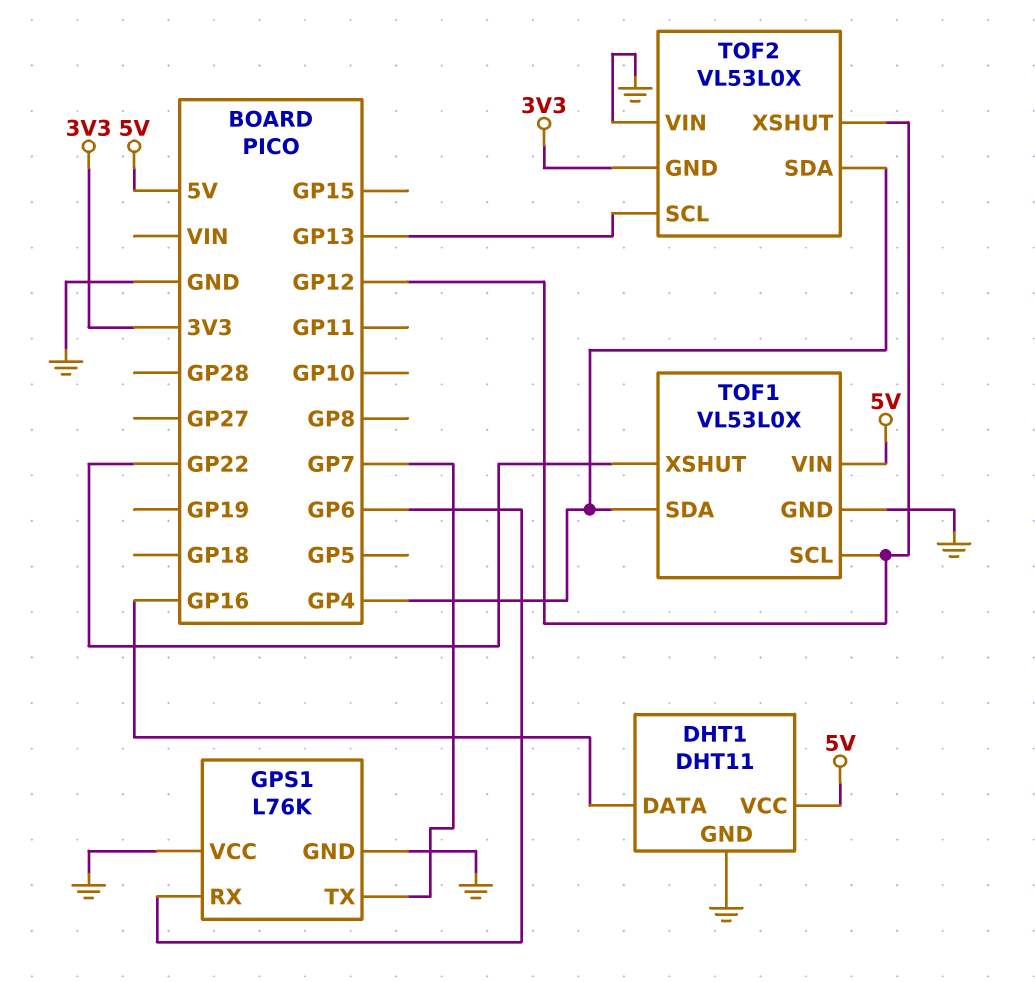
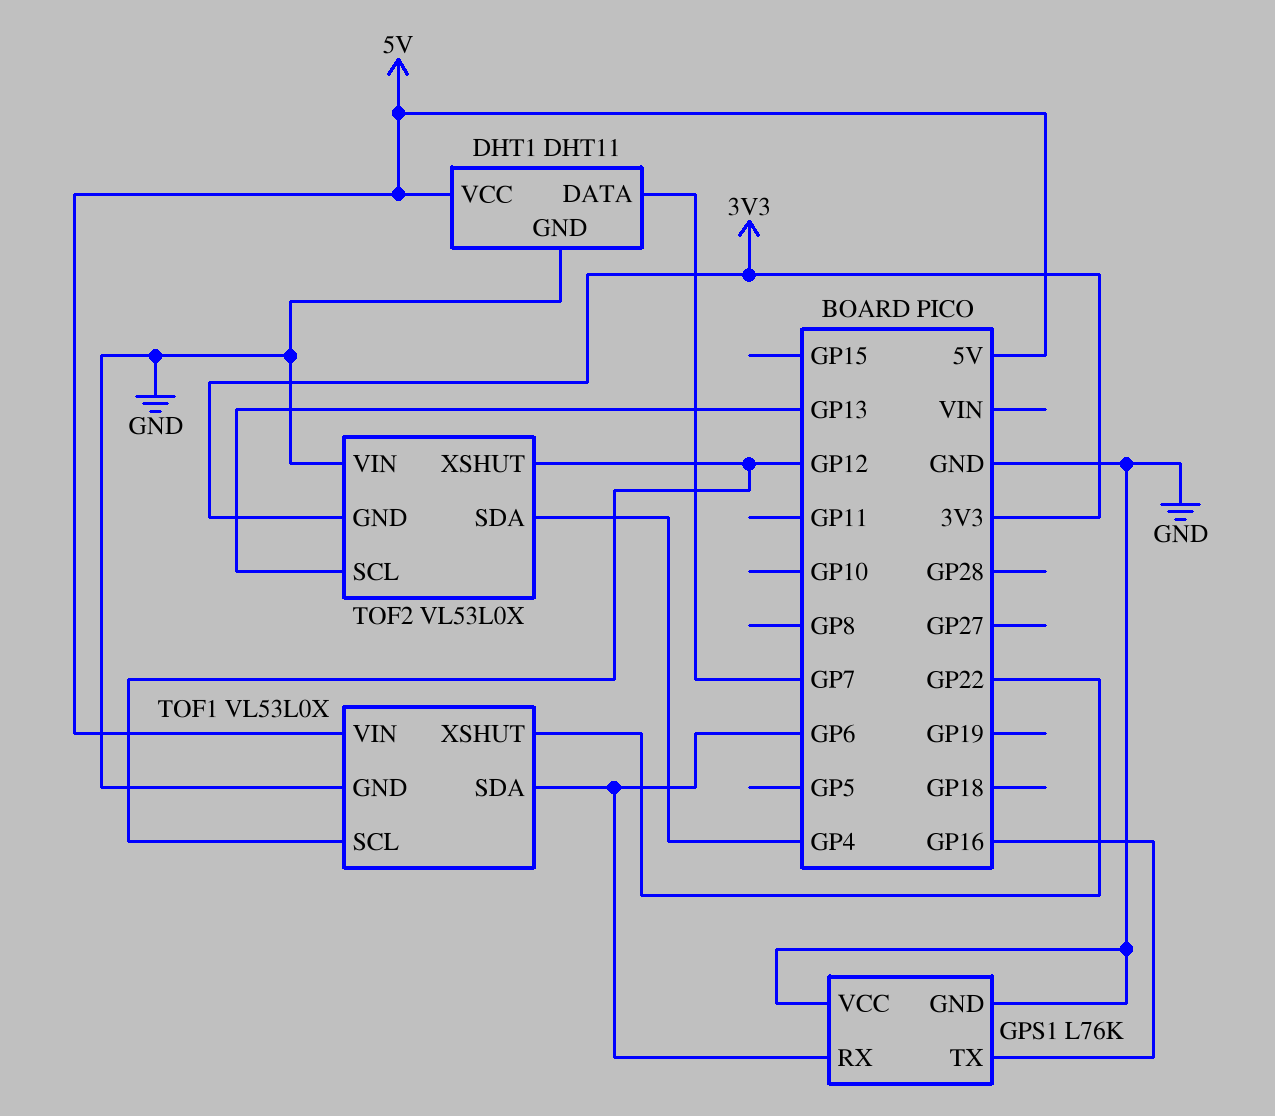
DHT1 pin DATA: GP16 -> GP7
GPS1 pin TX: GP7 -> GP16
TOF1 pin SDA: GP4 -> GP6

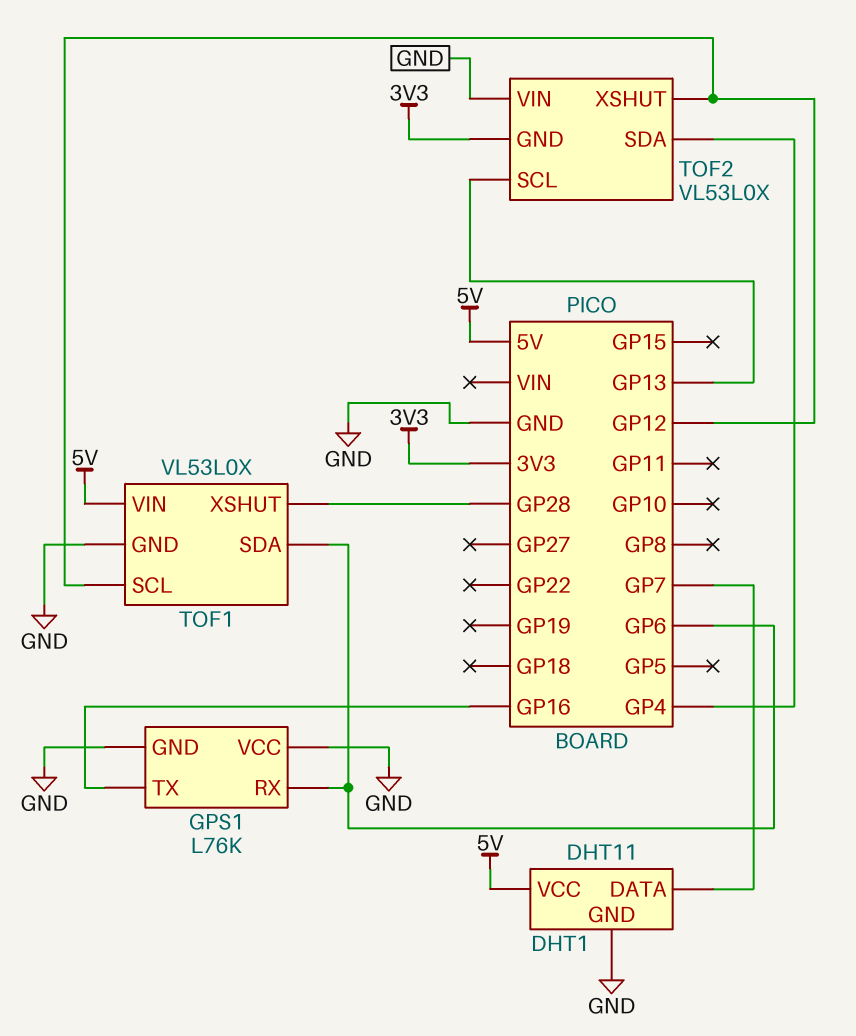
TOF1 pin XSHUT: GP22 -> GP28

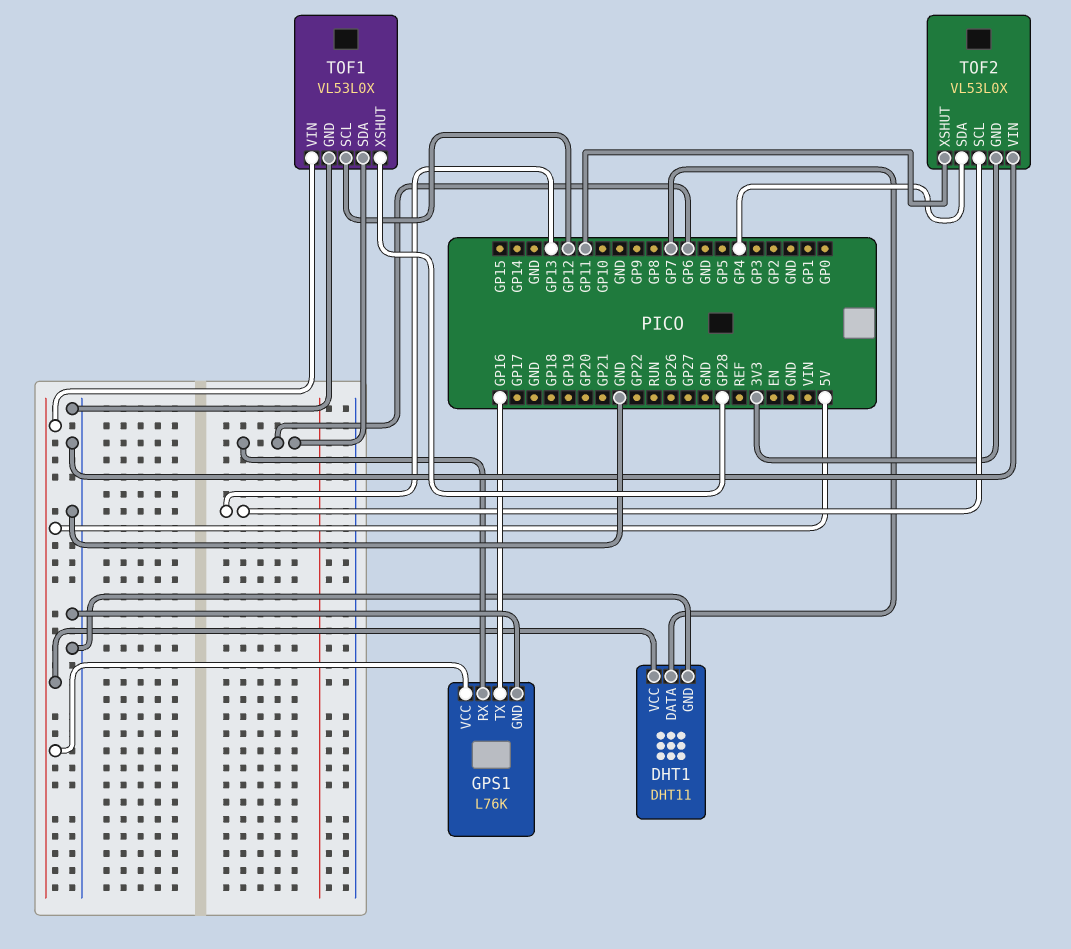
GPS1 pin VCC: GND -> 5V
TOF2 pin XSHUT: GP12 -> GP11

